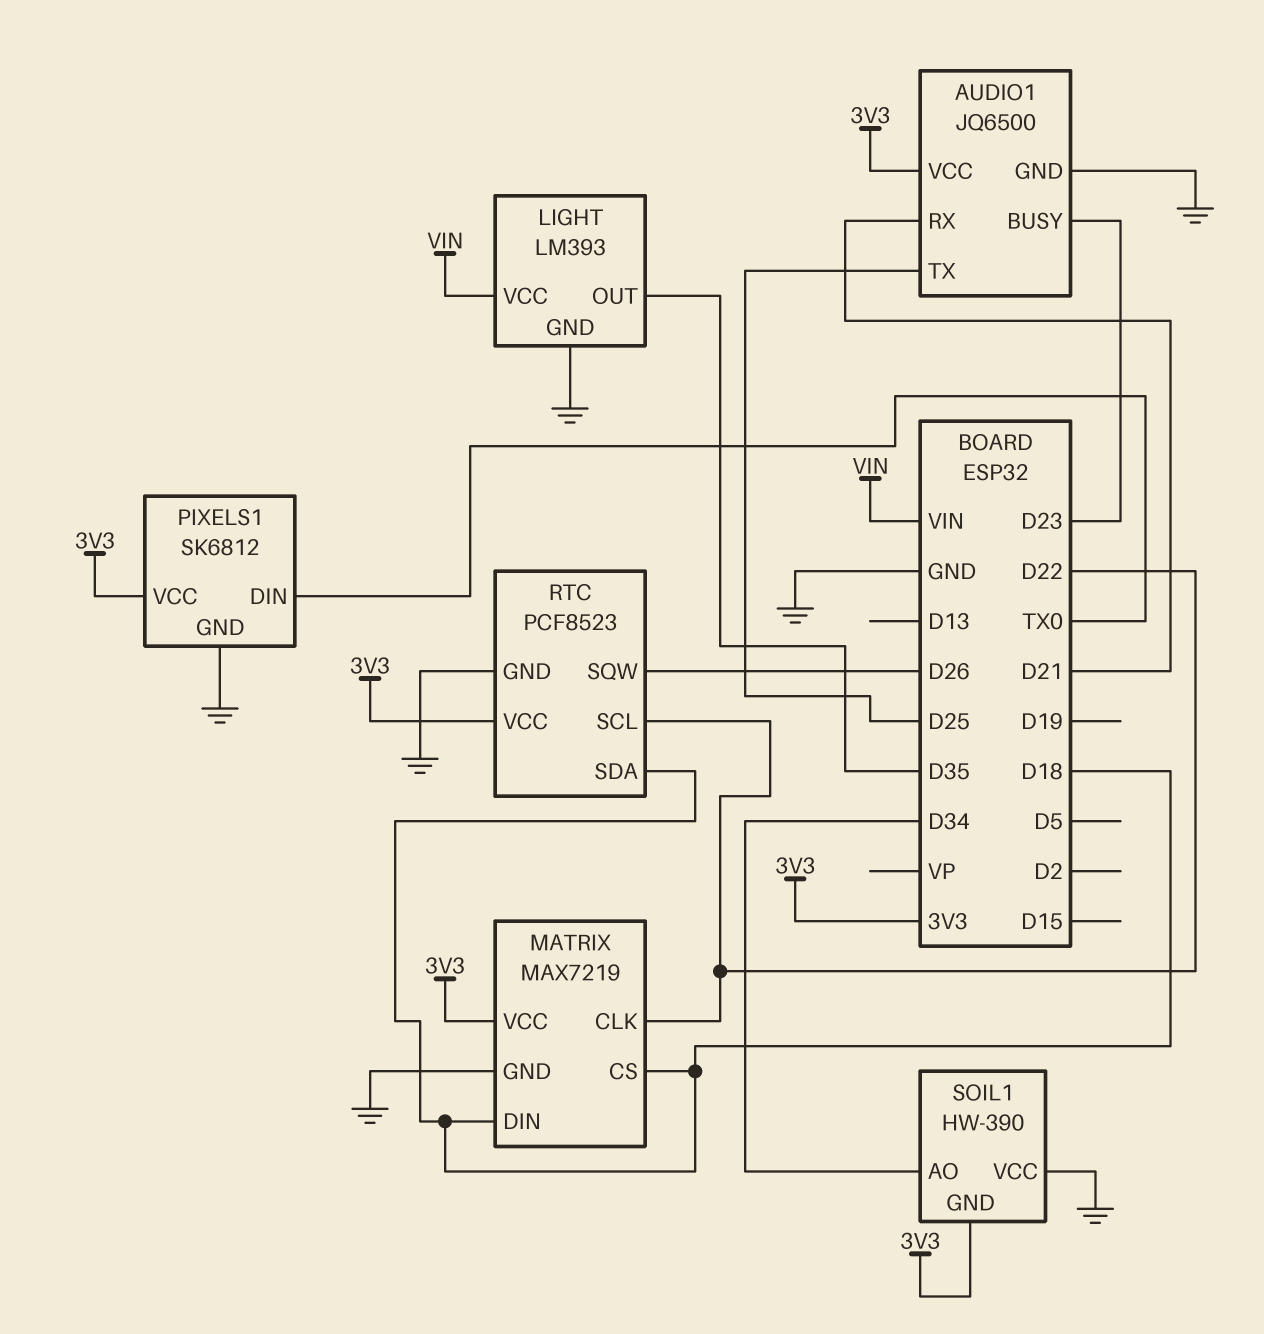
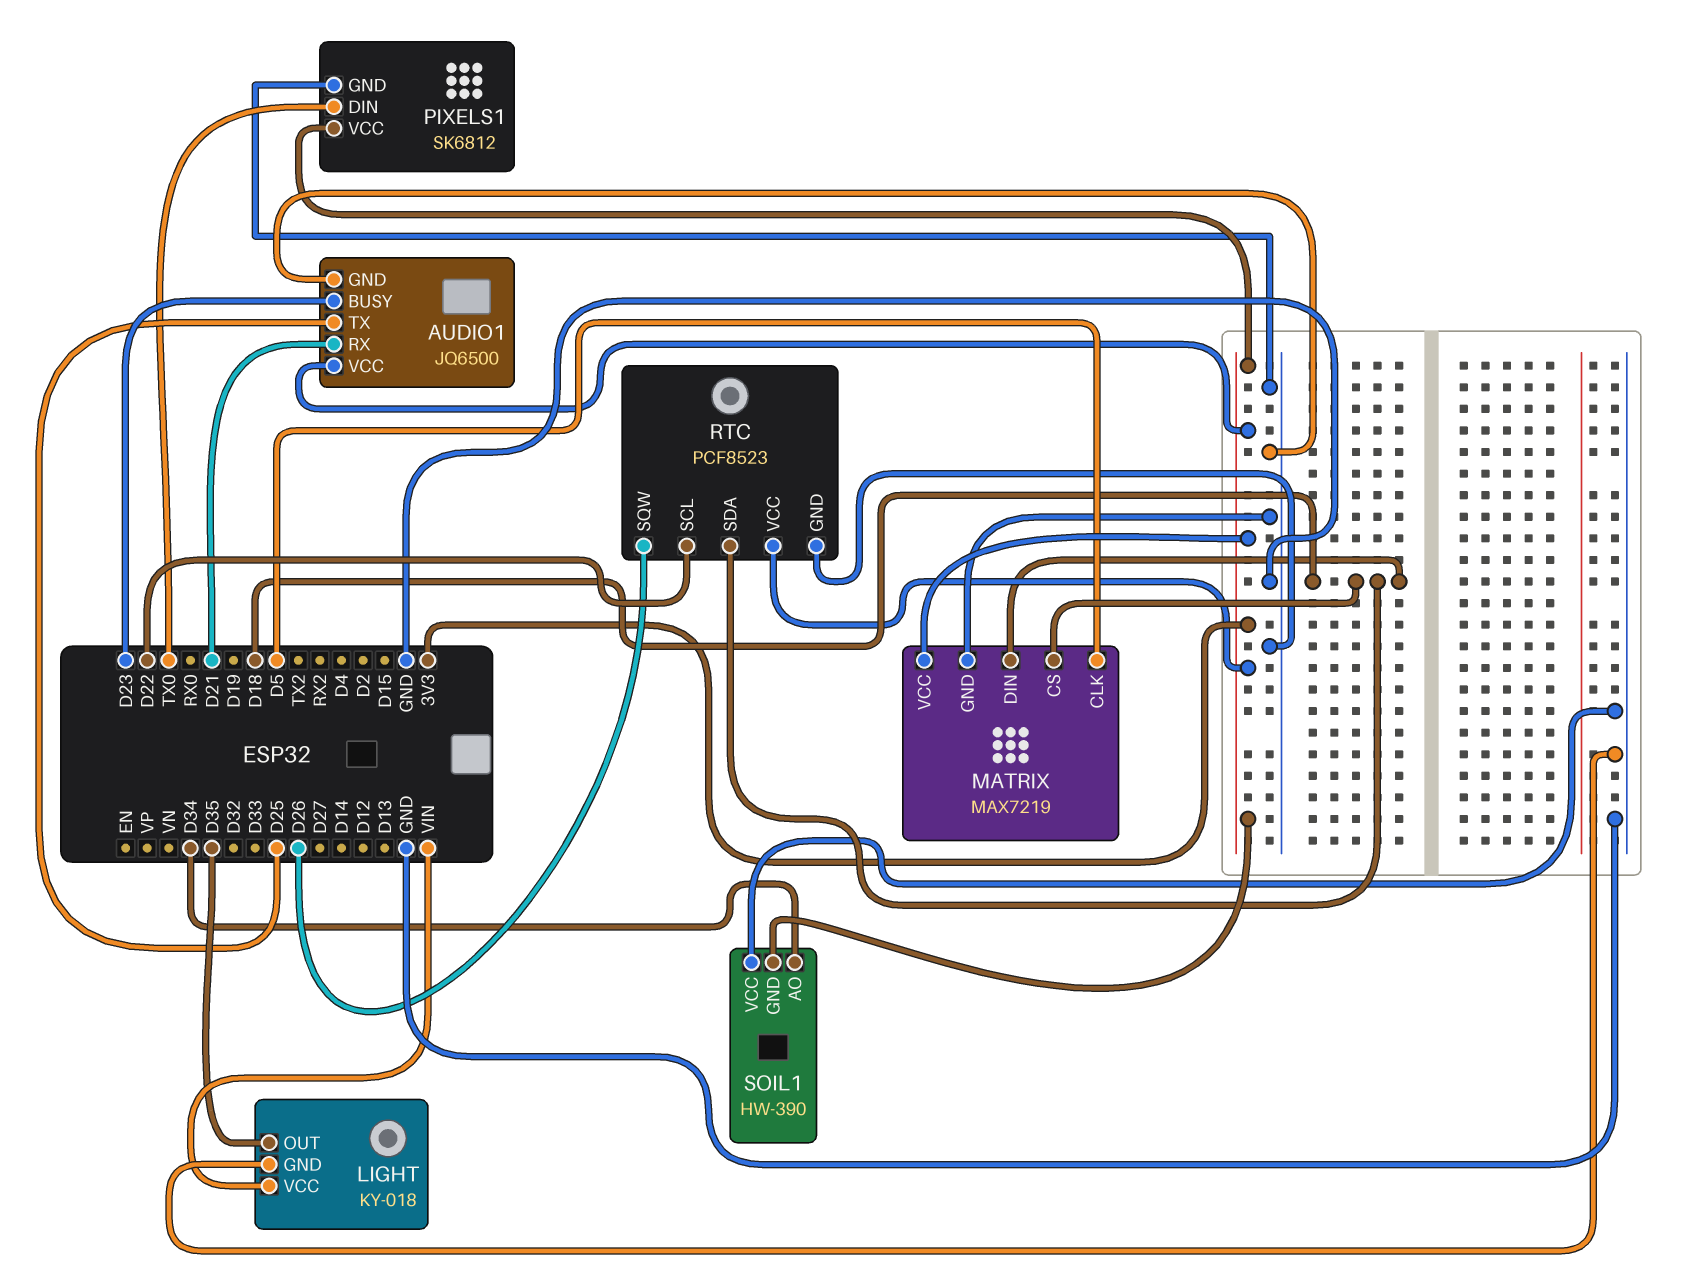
LIGHT: LM393 -> KY-018
MATRIX pin CLK: D22 -> D5

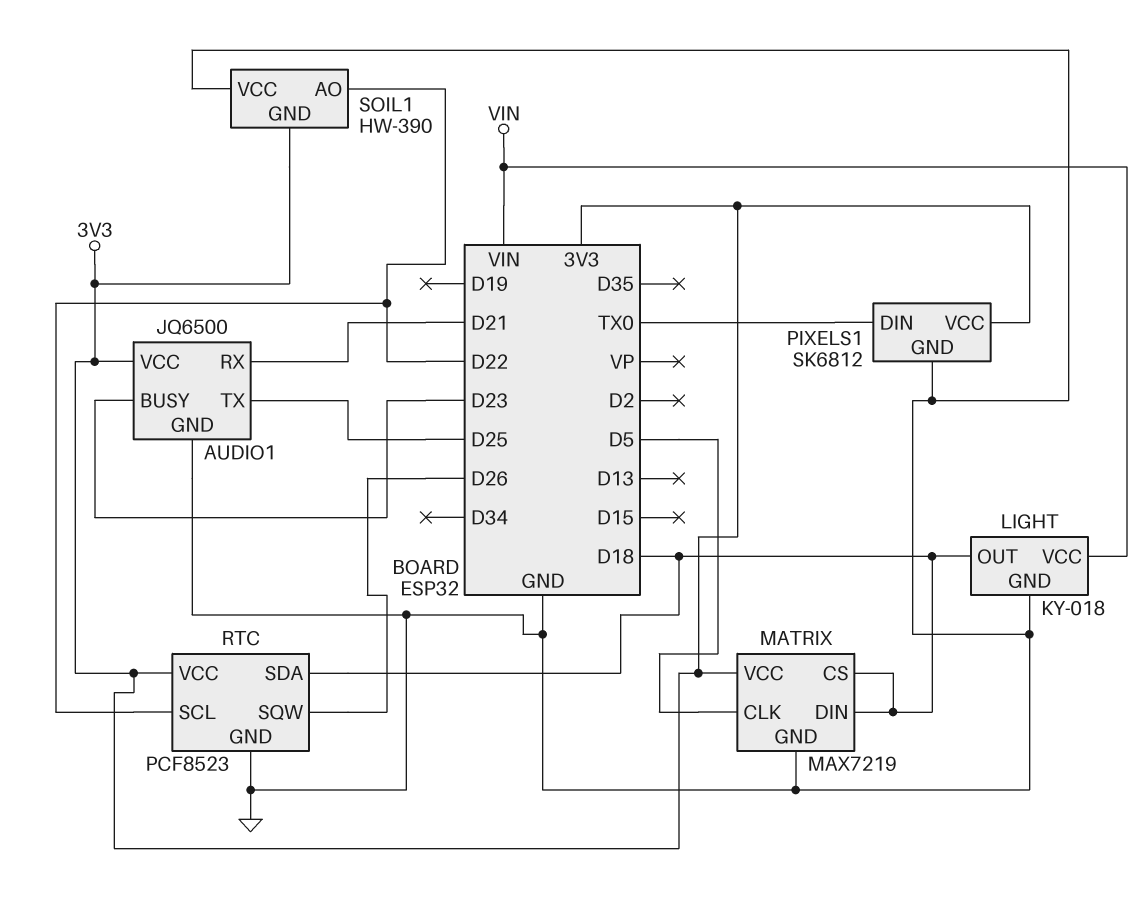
LIGHT pin OUT: D35 -> D18
SOIL1 pin AO: D34 -> D22

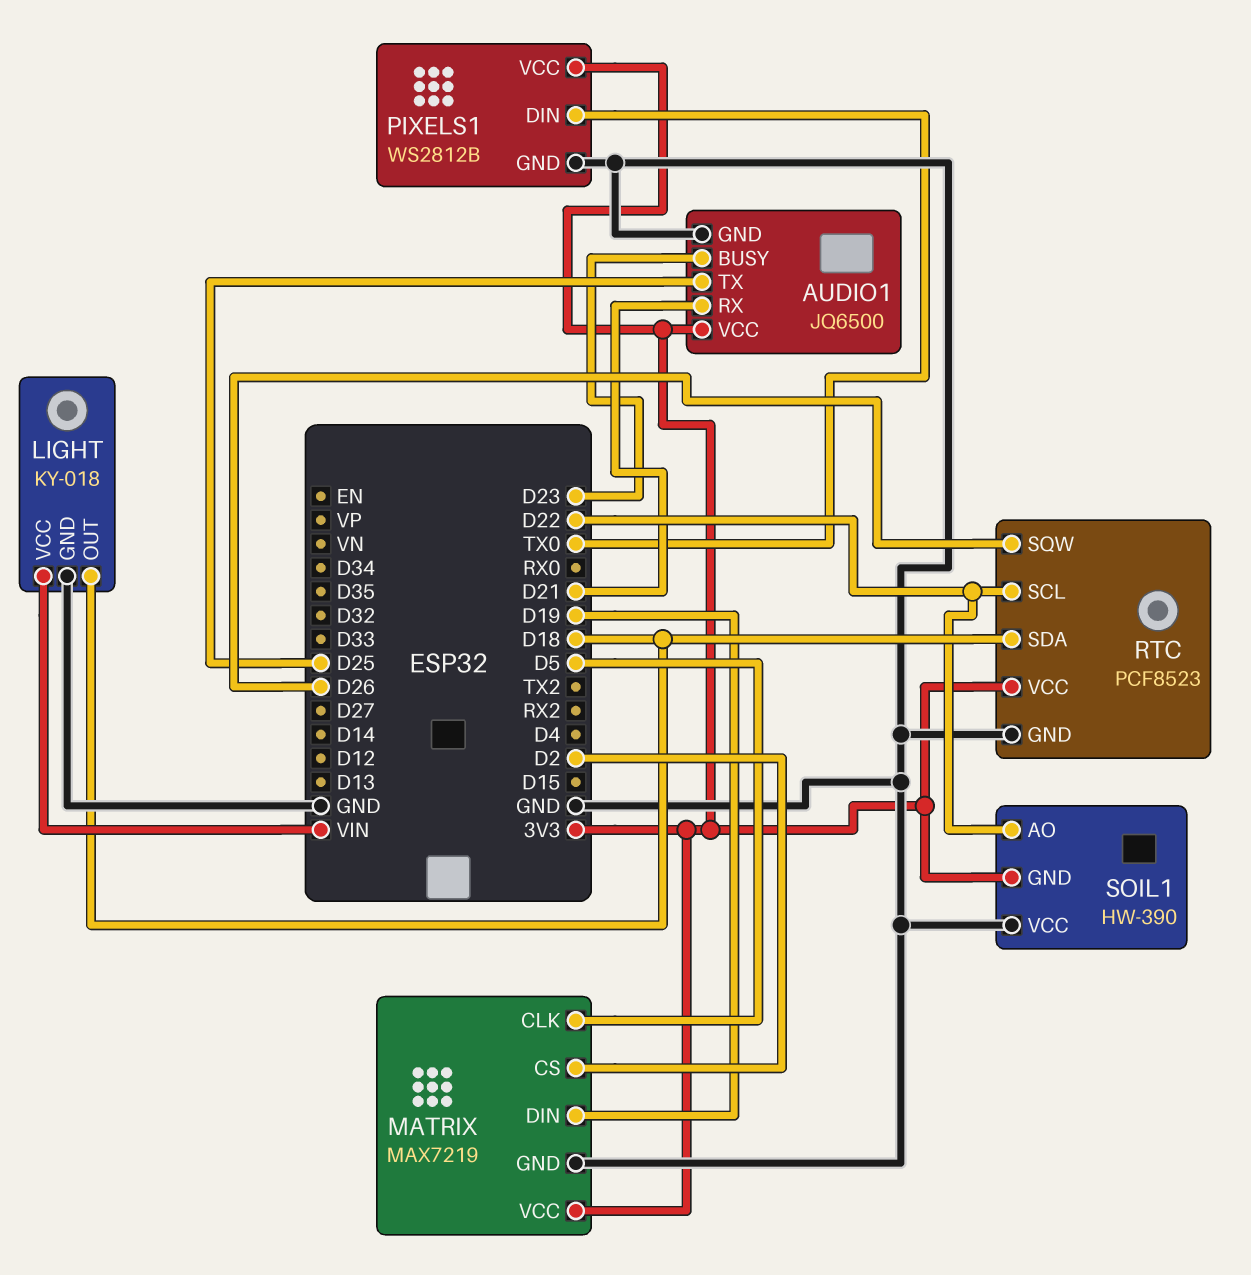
MATRIX pin CS: D18 -> D2
MATRIX pin DIN: D18 -> D19
PIXELS1: SK6812 -> WS2812B

